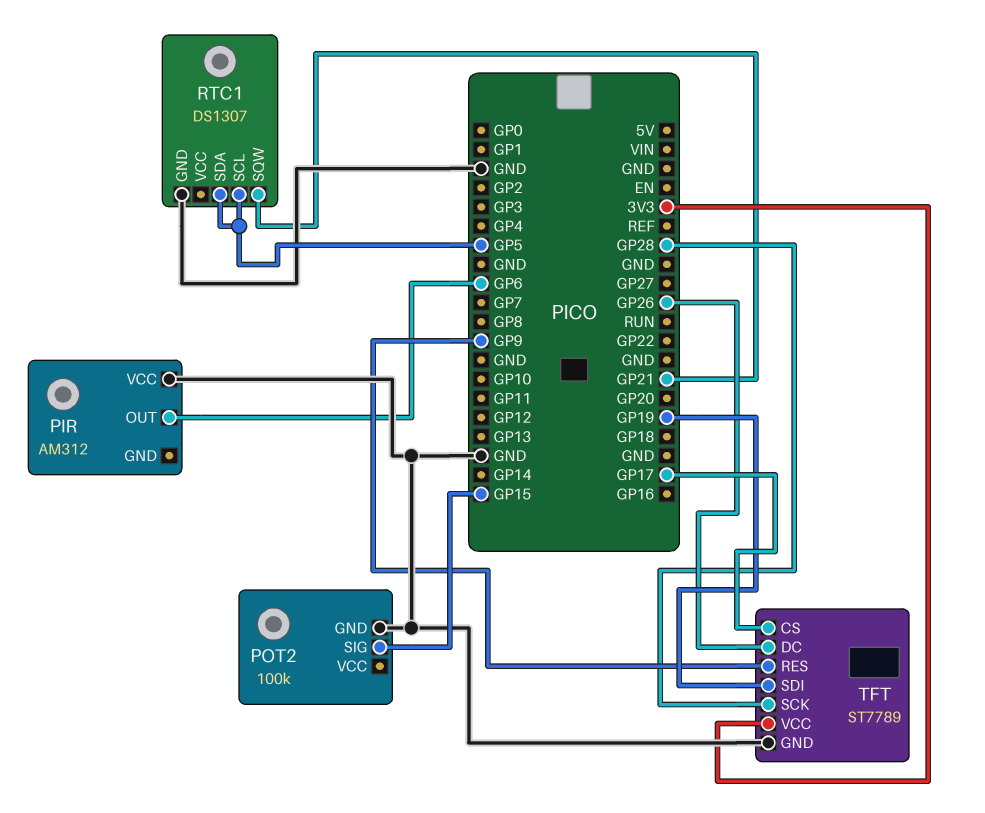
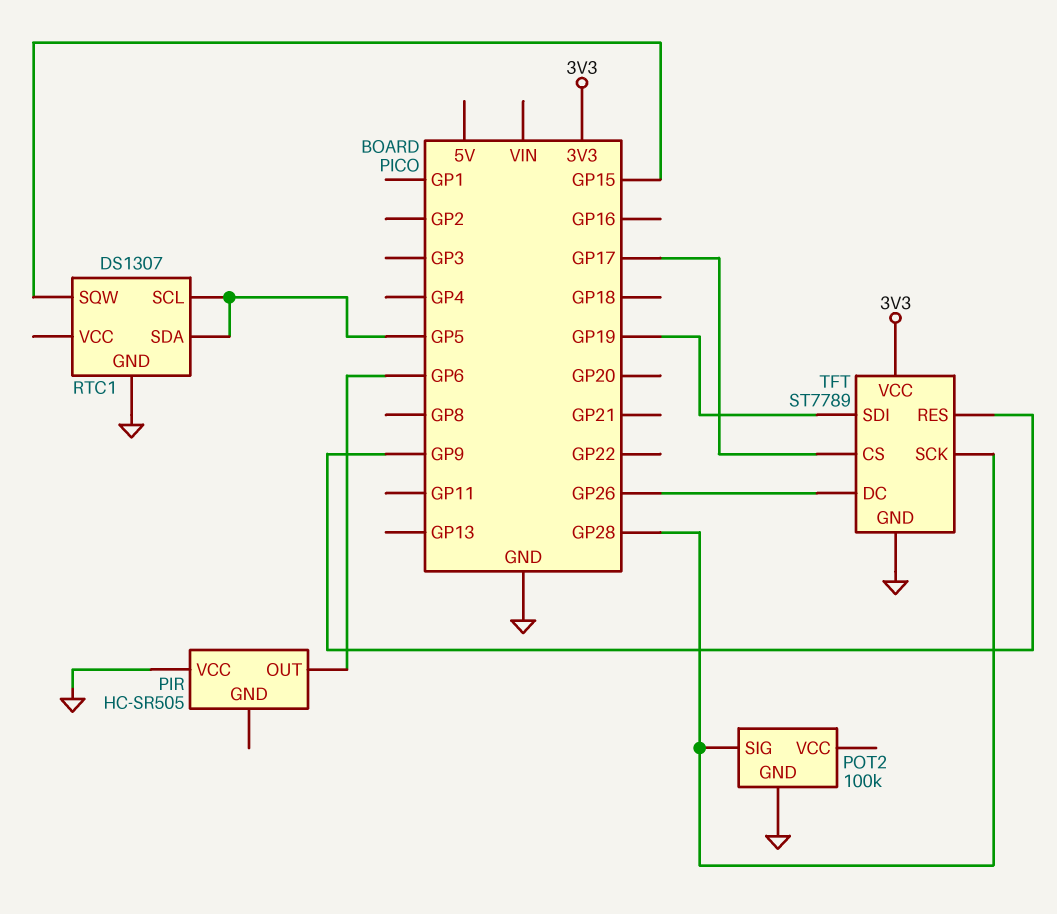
PIR: AM312 -> HC-SR505
POT2 pin SIG: GP15 -> GP28
RTC1 pin SQW: GP21 -> GP15

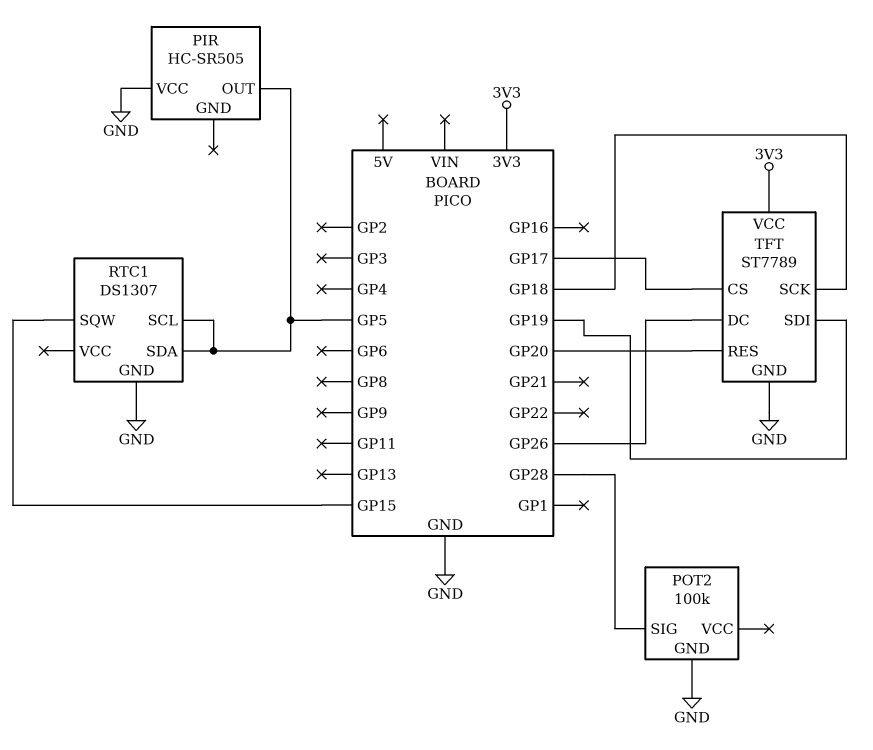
PIR pin OUT: GP6 -> GP5
TFT pin RES: GP9 -> GP20
TFT pin SCK: GP28 -> GP18

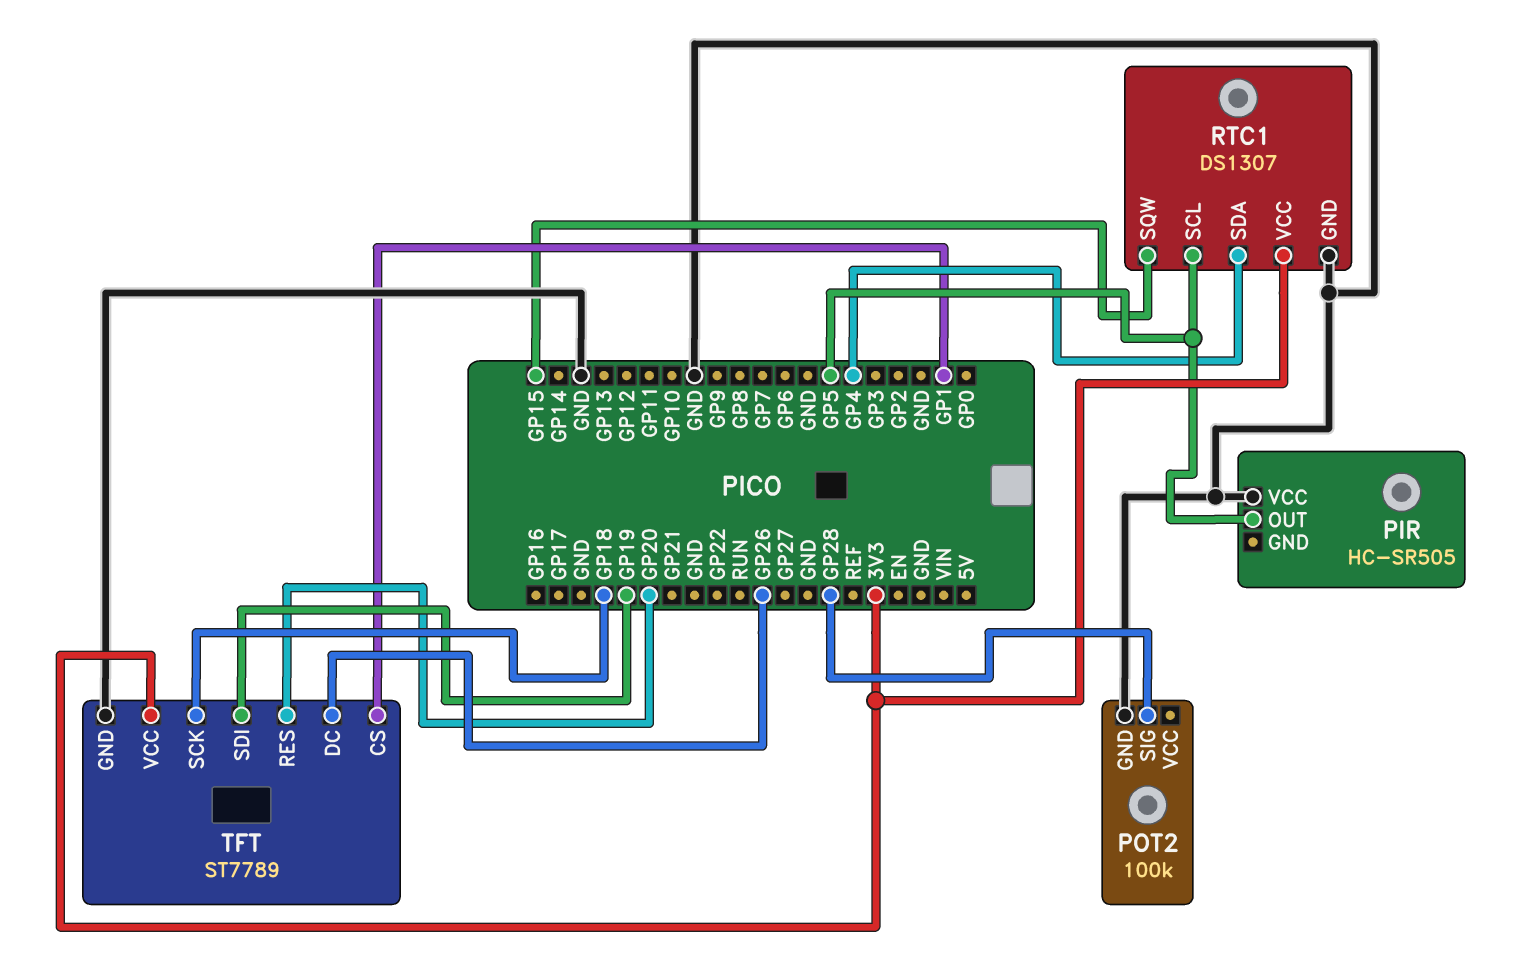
RTC1 pin SDA: GP5 -> GP4
RTC1 pin VCC: none -> 3V3
TFT pin CS: GP17 -> GP1

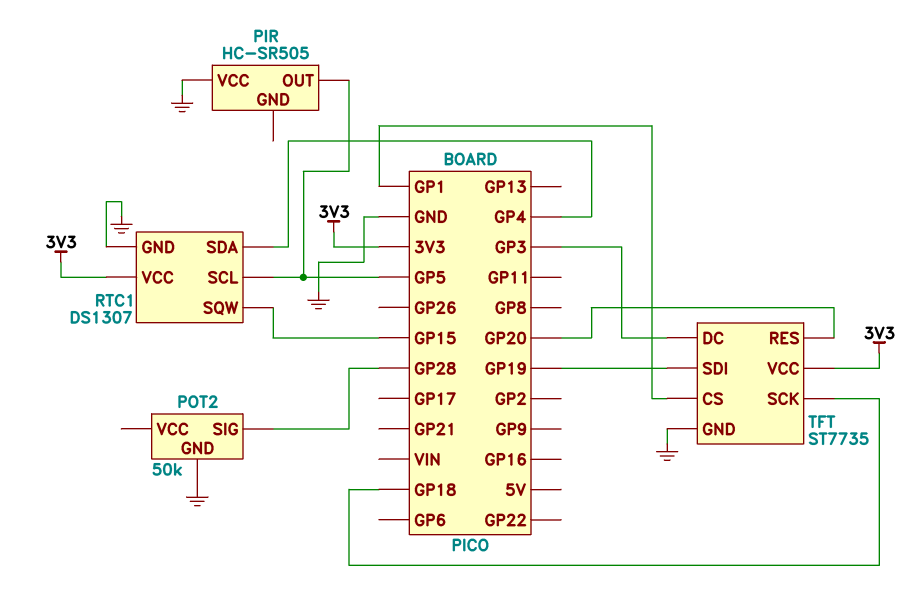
POT2: 100k -> 50k
TFT: ST7789 -> ST7735
TFT pin DC: GP26 -> GP3

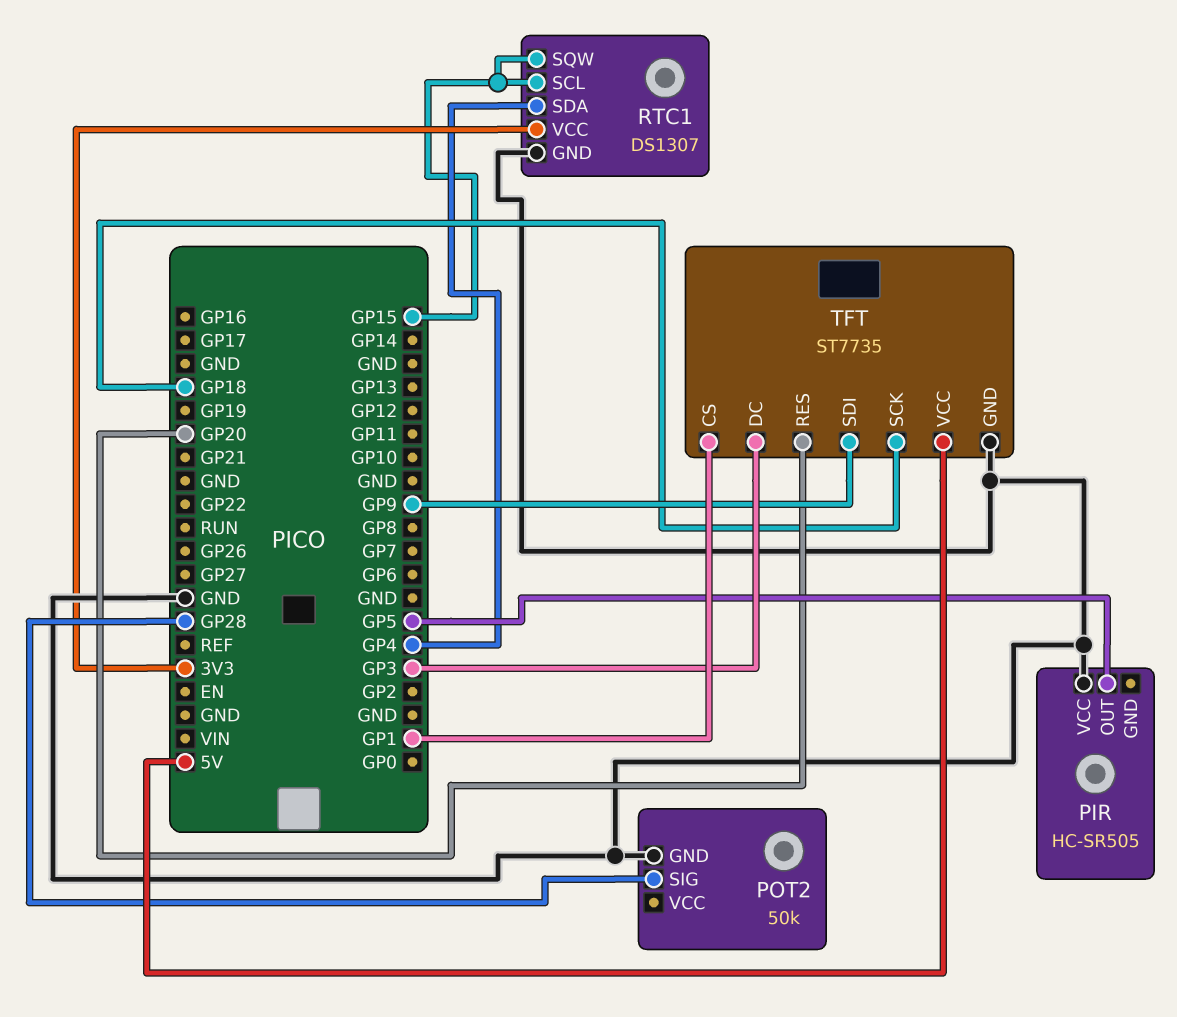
RTC1 pin SCL: GP5 -> GP15
TFT pin SDI: GP19 -> GP9
TFT pin VCC: 3V3 -> 5V

